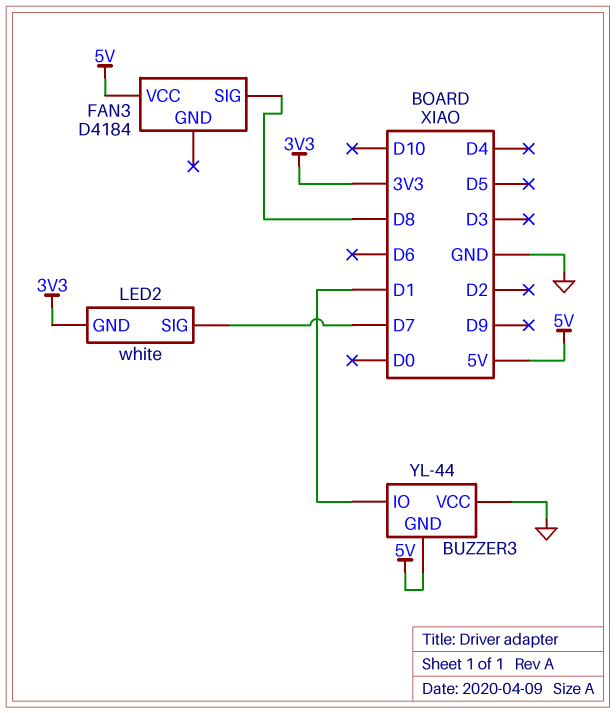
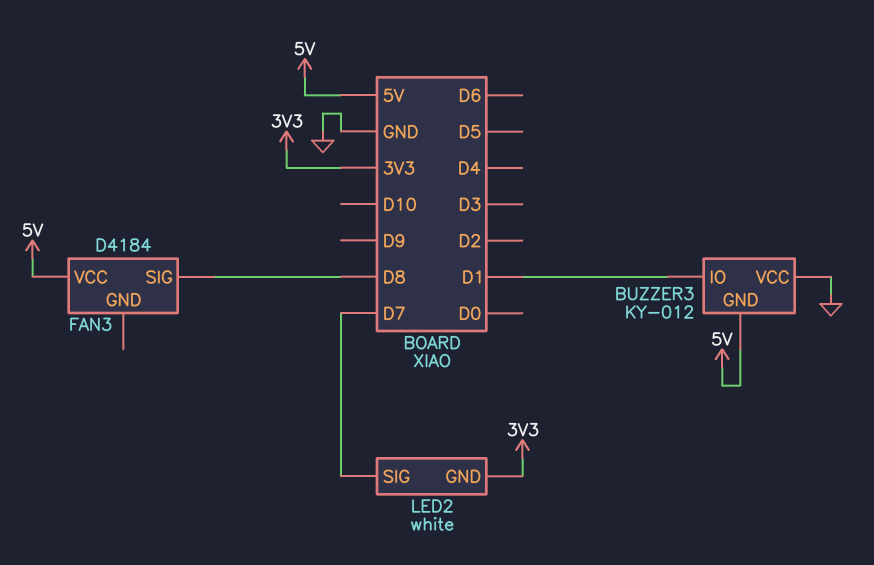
BUZZER3: YL-44 -> KY-012

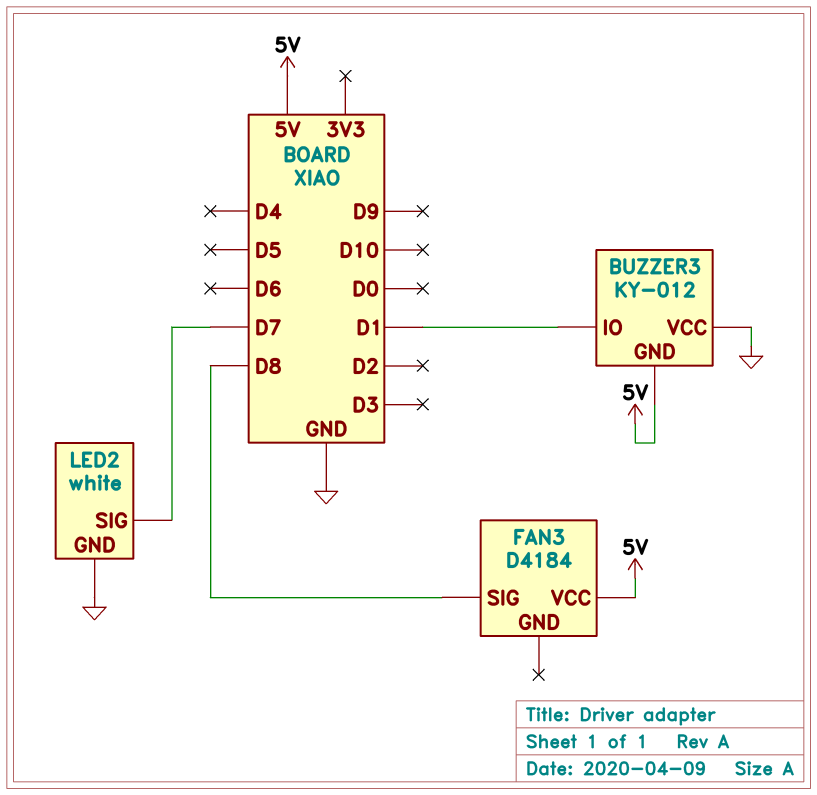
LED2 pin GND: 3V3 -> GND

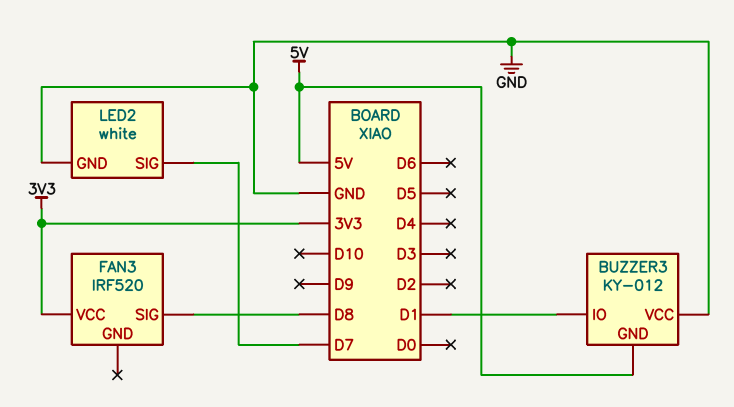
FAN3: D4184 -> IRF520
FAN3 pin VCC: 5V -> 3V3

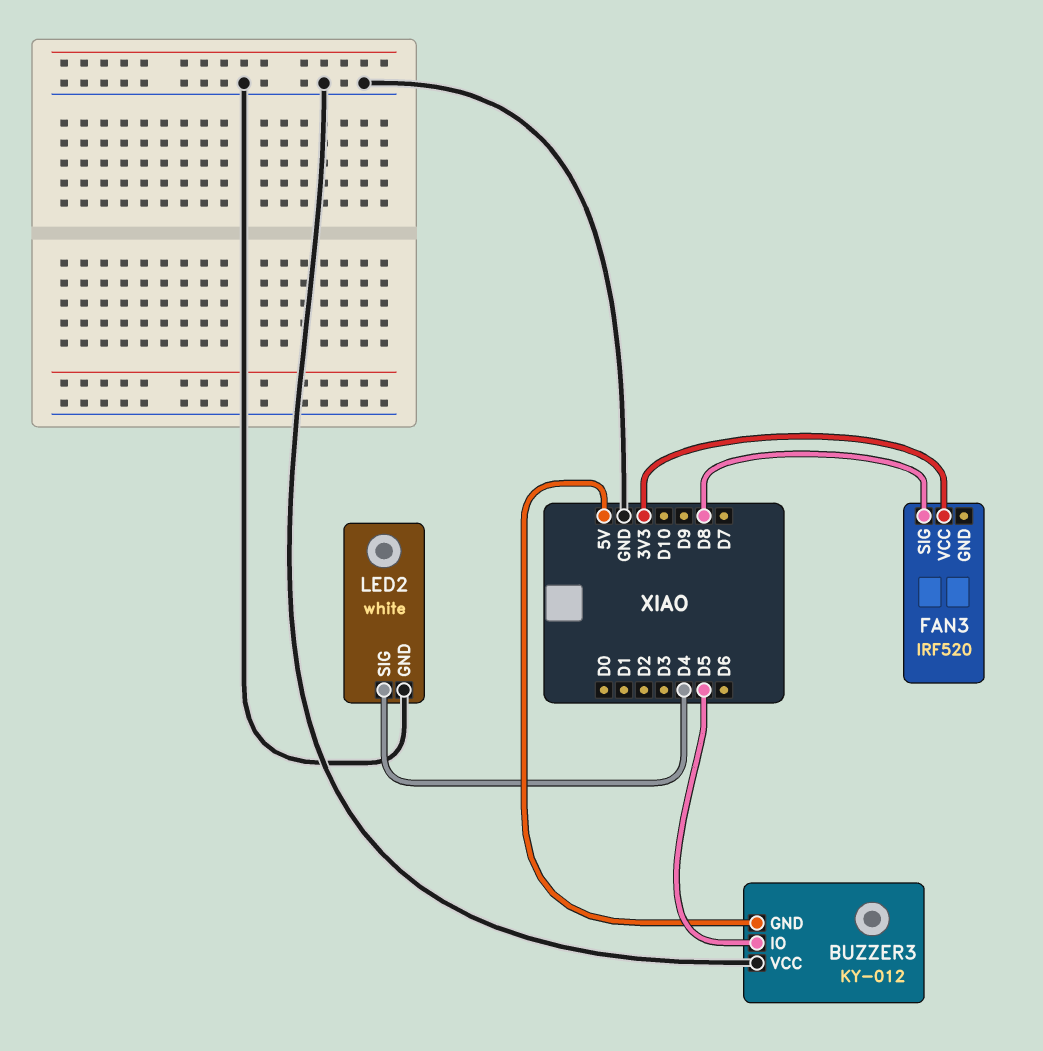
BUZZER3 pin IO: D1 -> D5
LED2 pin SIG: D7 -> D4

